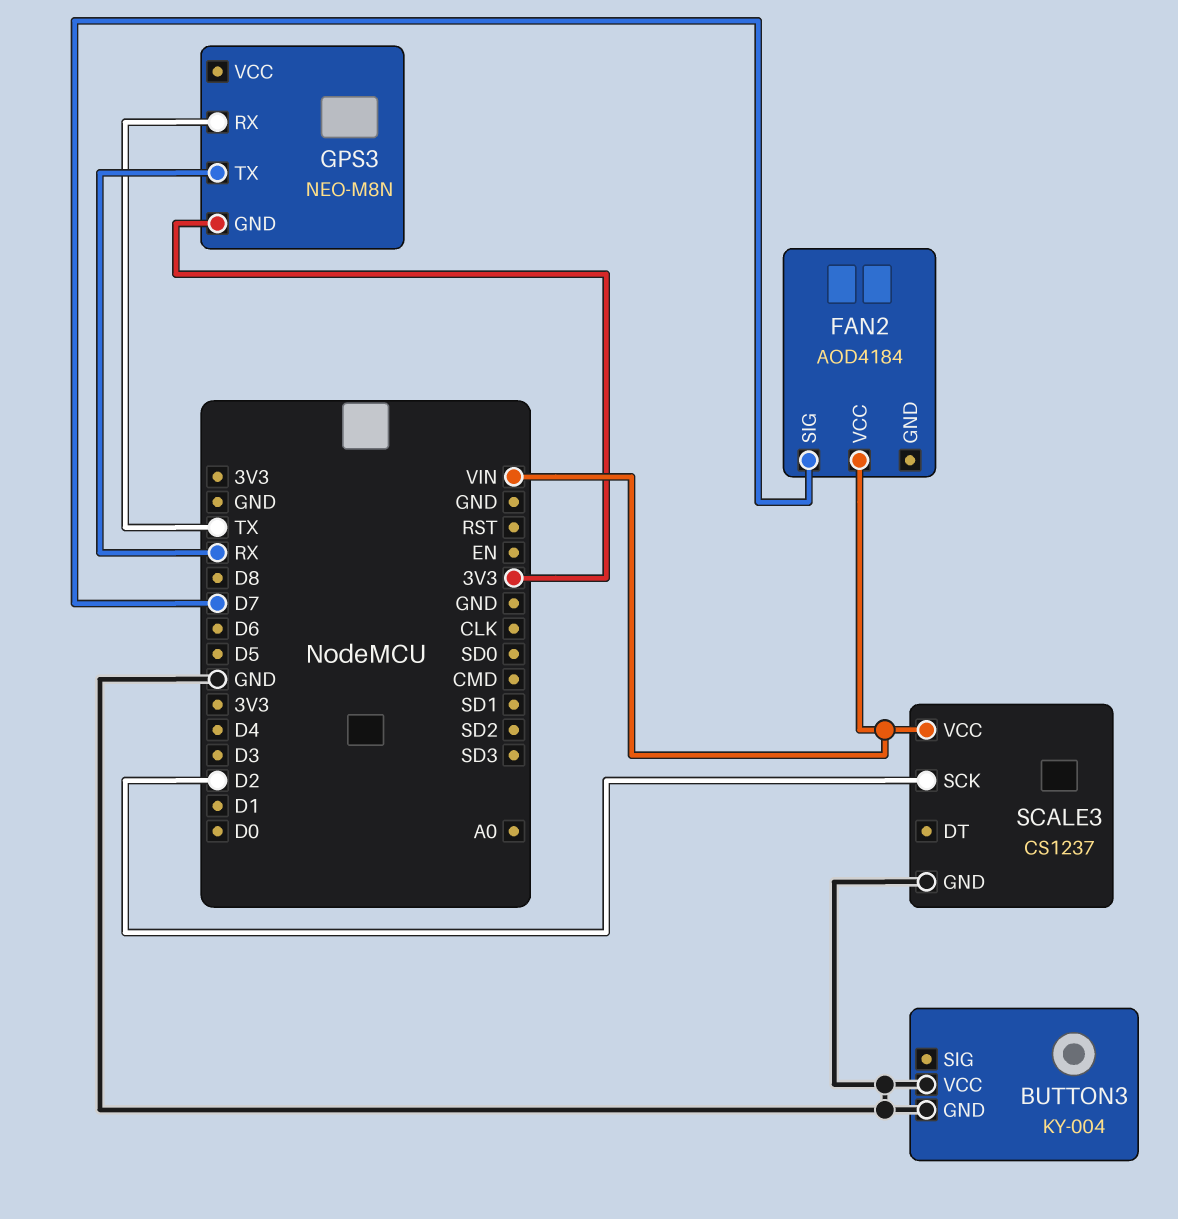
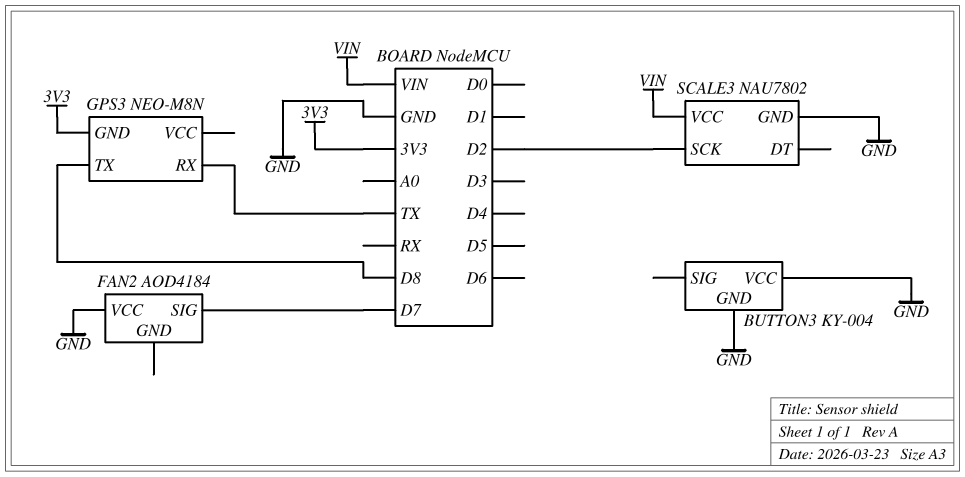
FAN2 pin VCC: VIN -> GND
GPS3 pin TX: RX -> D8
SCALE3: CS1237 -> NAU7802

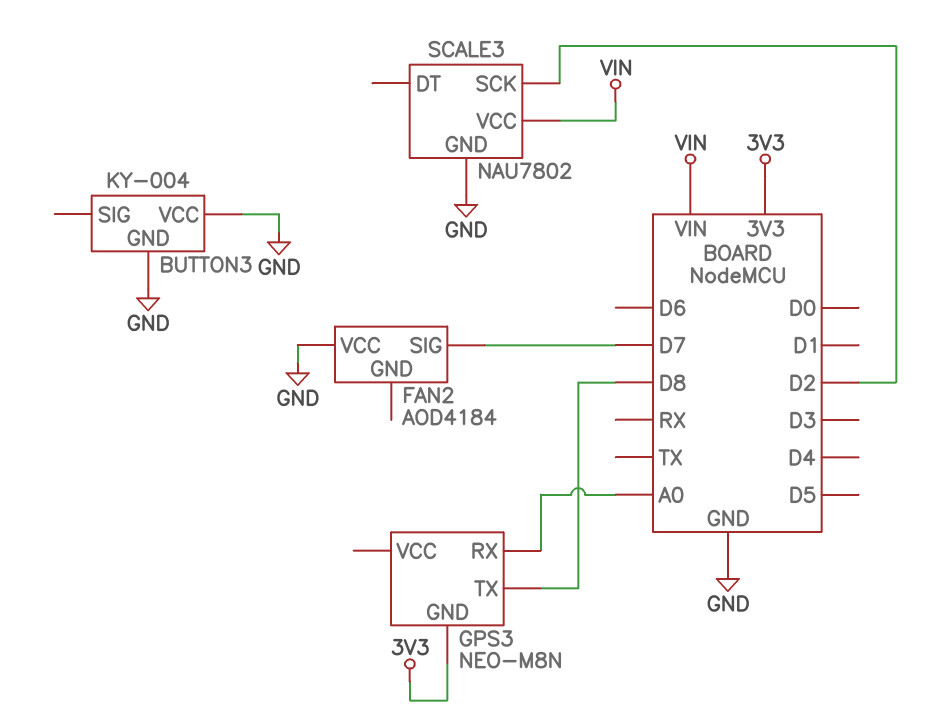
GPS3 pin RX: TX -> A0

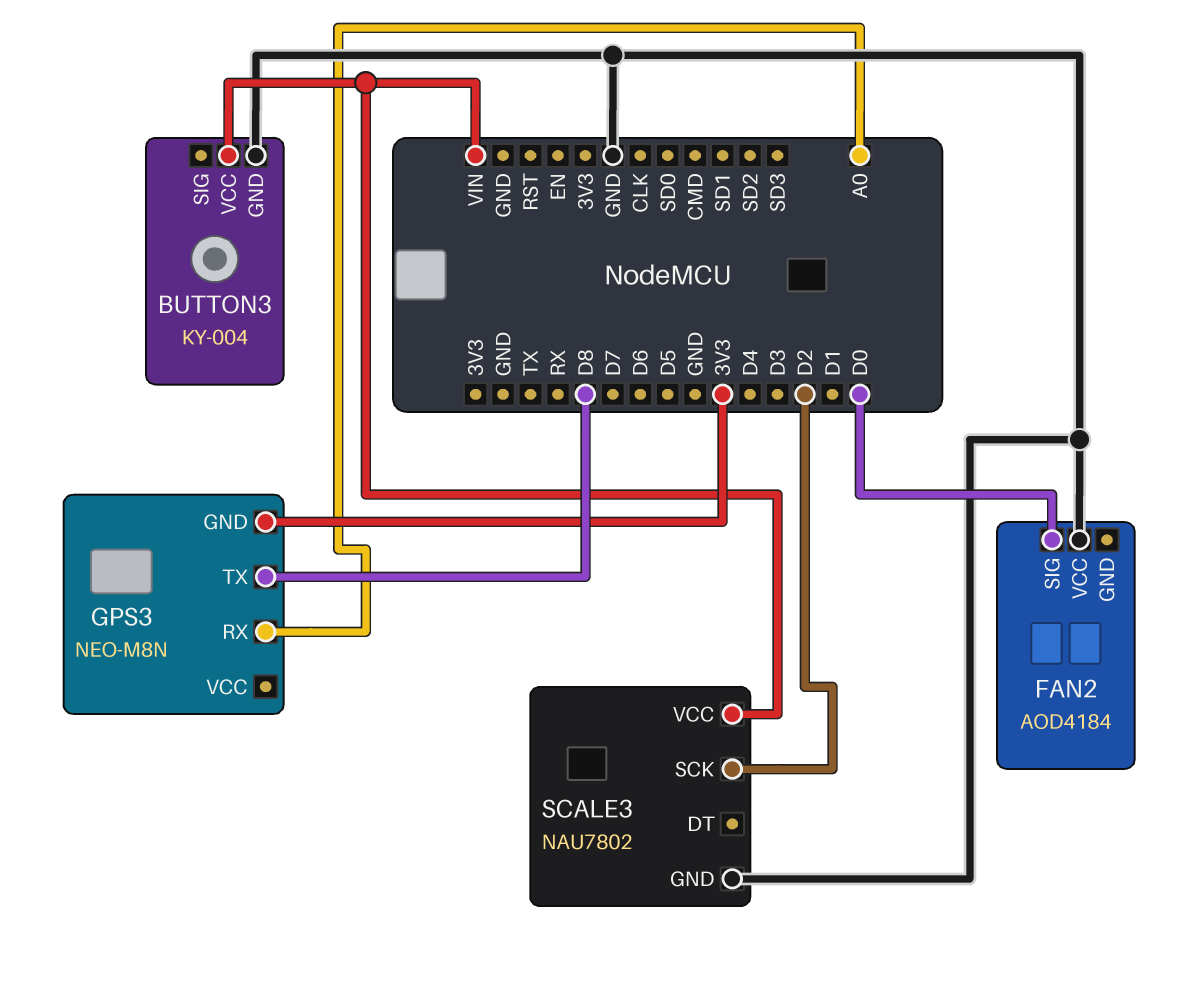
BUTTON3 pin VCC: GND -> VIN
FAN2 pin SIG: D7 -> D0

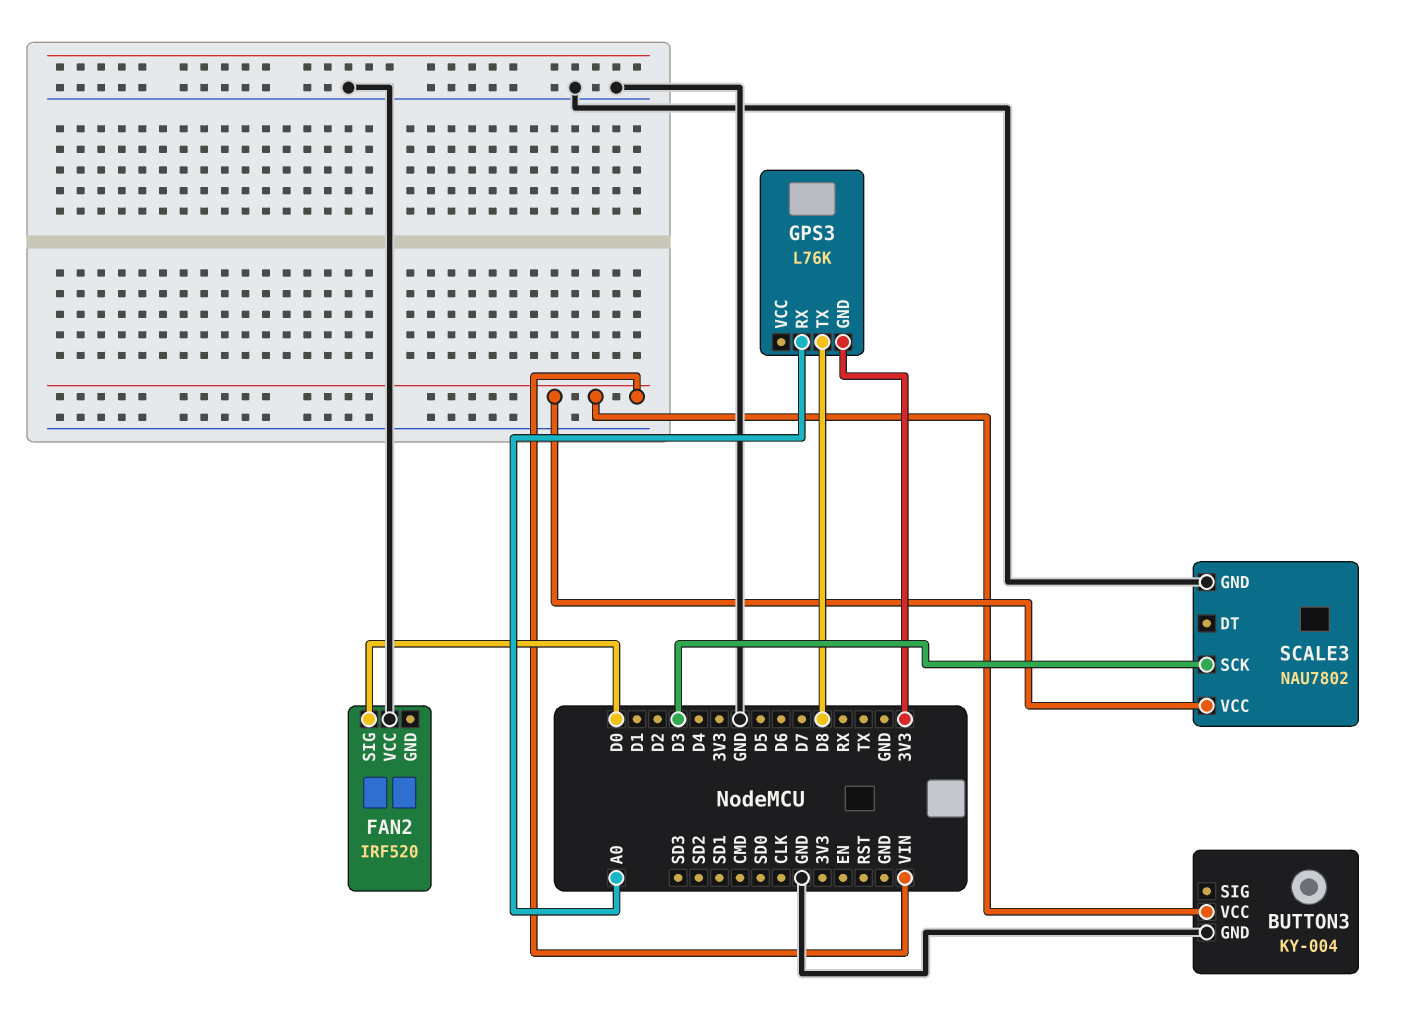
FAN2: AOD4184 -> IRF520
GPS3: NEO-M8N -> L76K
SCALE3 pin SCK: D2 -> D3

